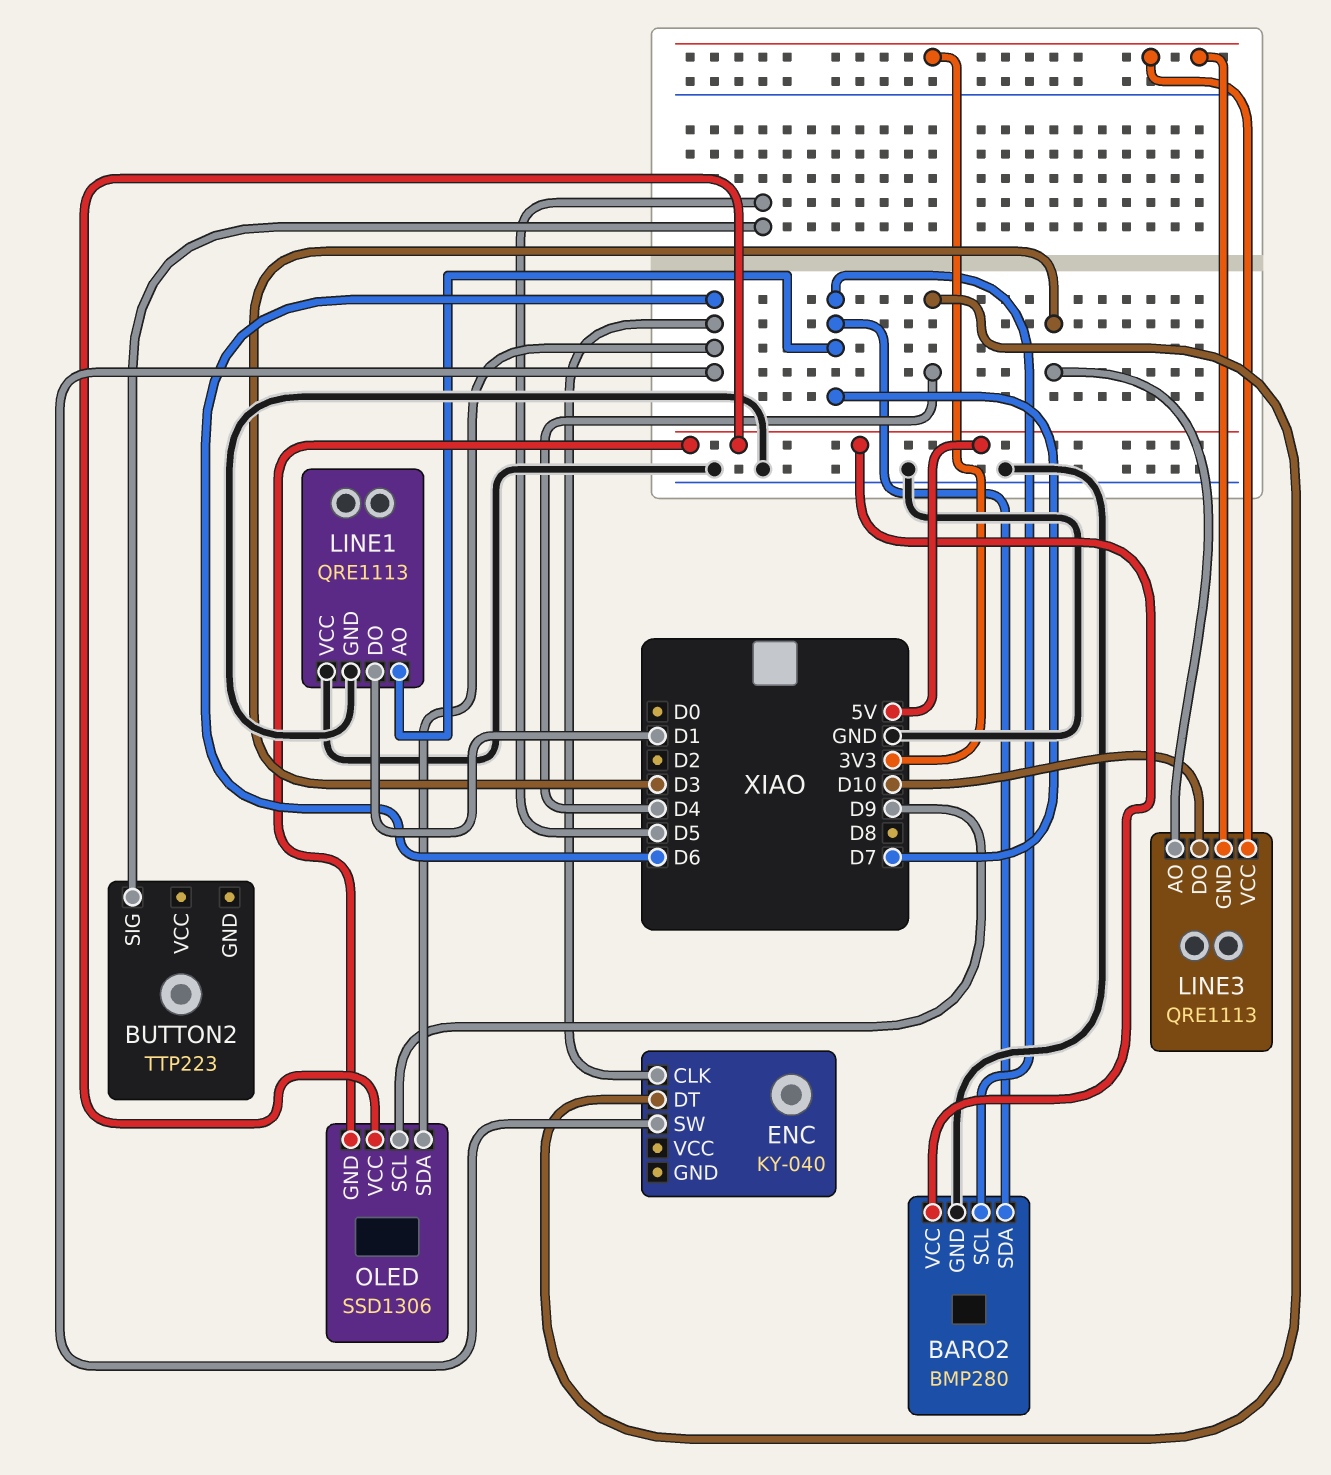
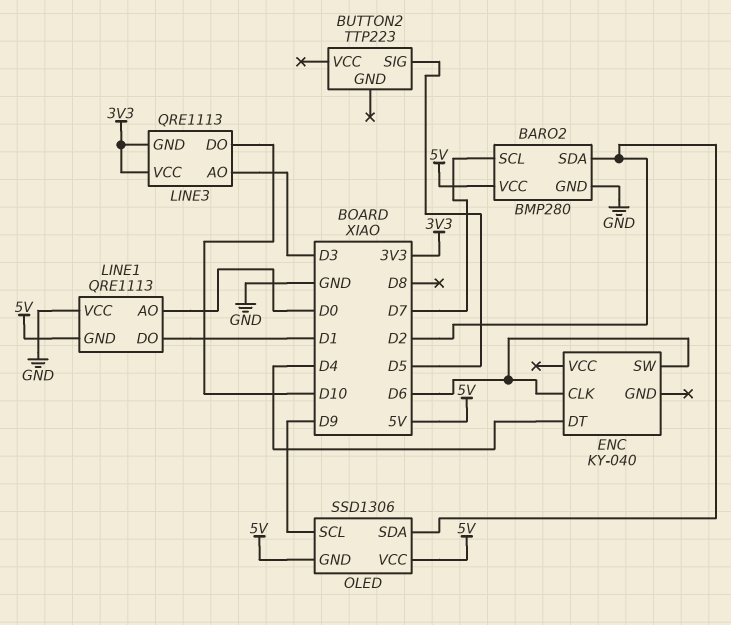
BARO2 pin SDA: D7 -> D2
LINE1 pin AO: D7 -> D0
LINE1 pin GND: GND -> 5V
OLED pin SDA: D6 -> D2

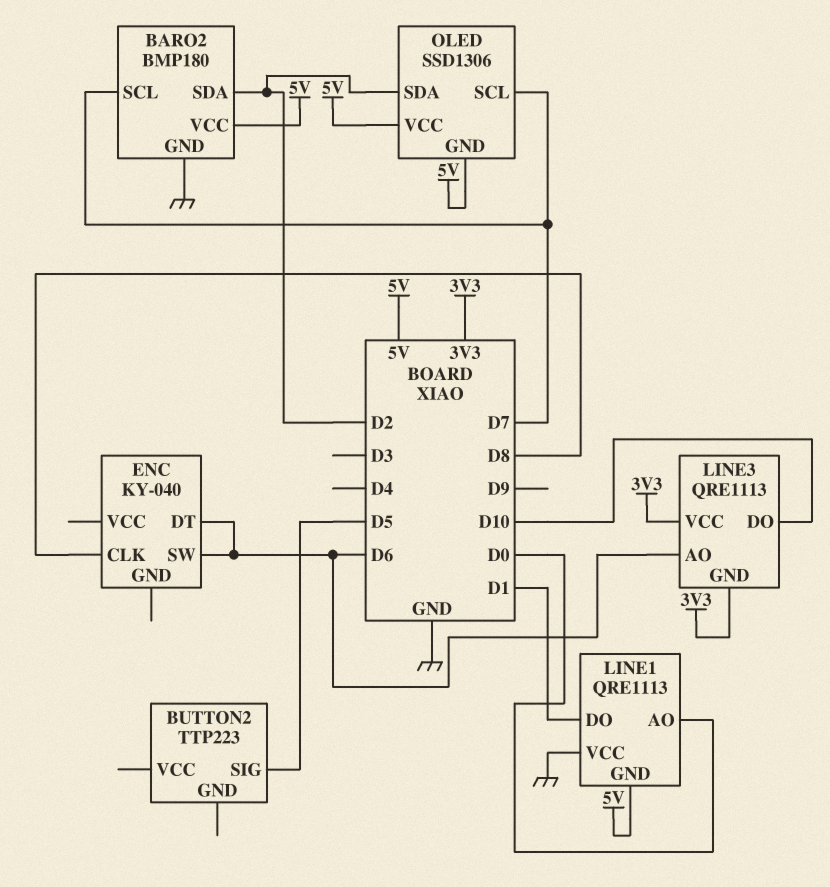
BARO2: BMP280 -> BMP180
ENC pin CLK: D6 -> D8
ENC pin DT: D4 -> D6
LINE3 pin AO: D3 -> D6
OLED pin SCL: D9 -> D7

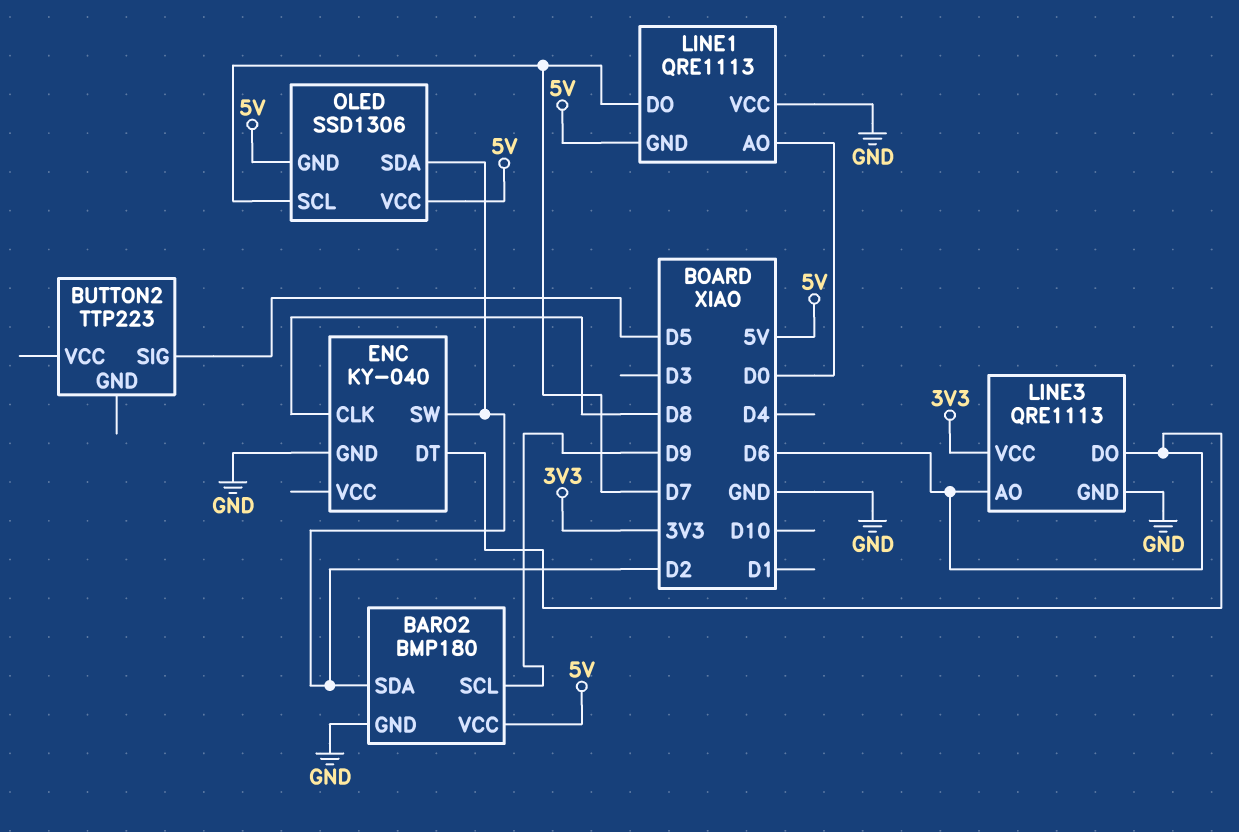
BARO2 pin SCL: D7 -> D9
ENC pin GND: none -> GND
ENC pin SW: D6 -> D2
LINE1 pin DO: D1 -> D7
LINE3 pin DO: D10 -> D6
LINE3 pin GND: 3V3 -> GND

